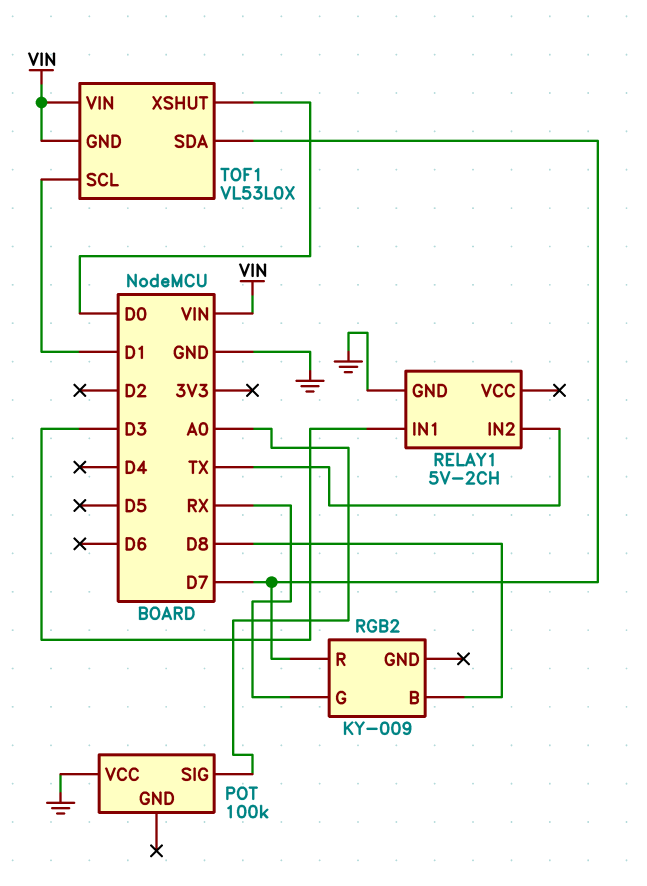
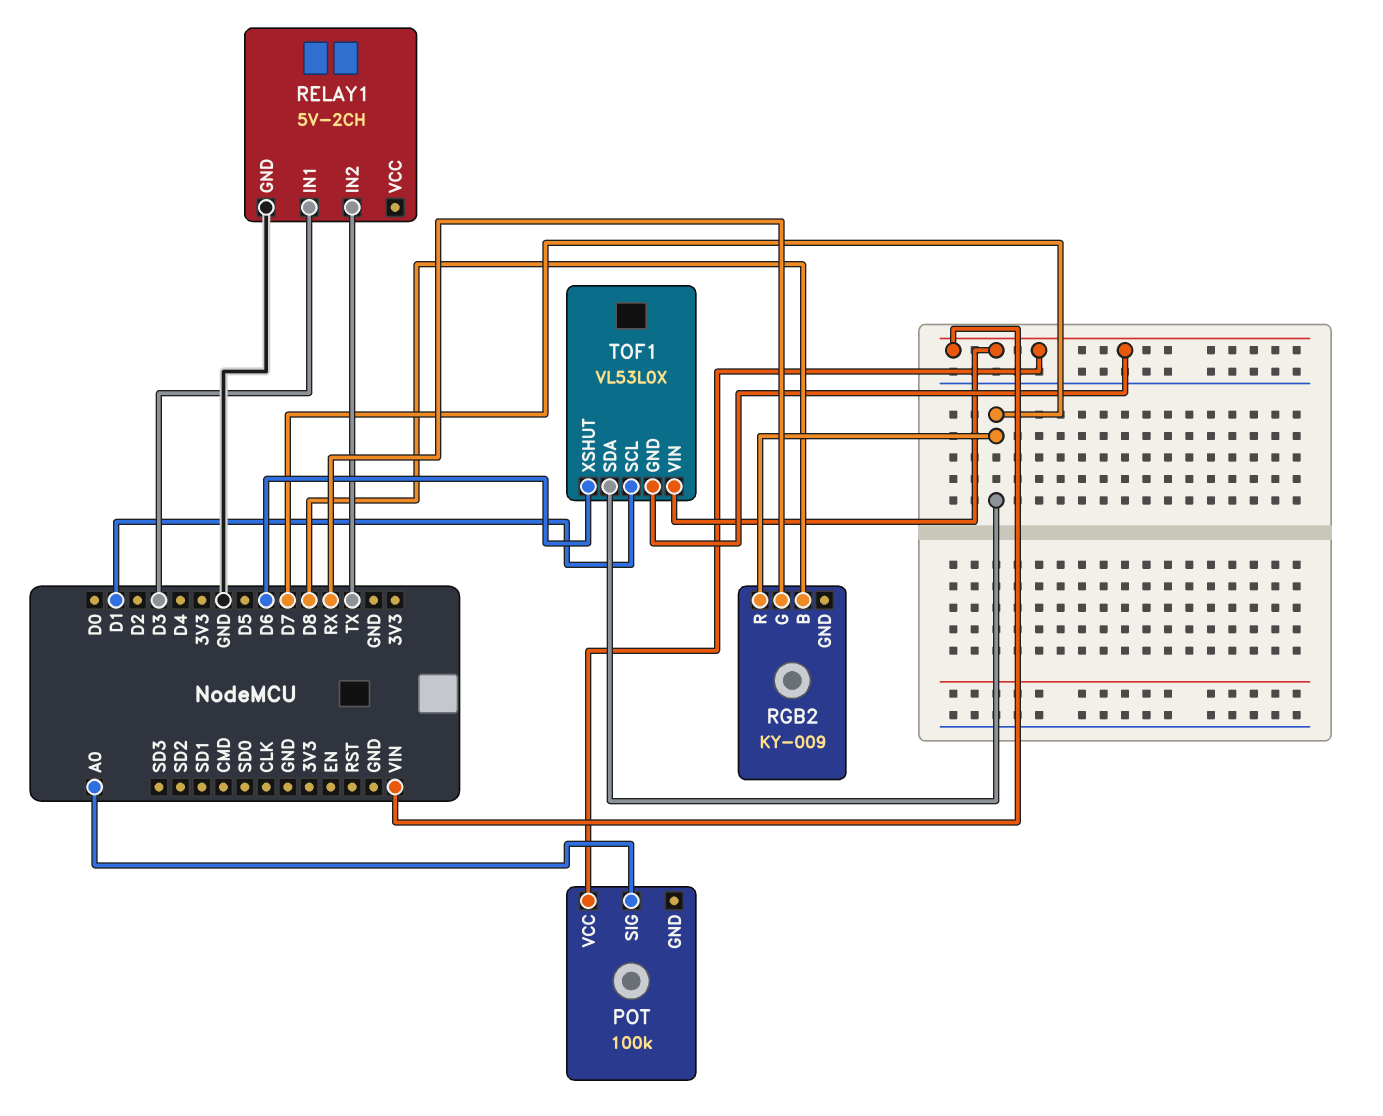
POT pin VCC: GND -> VIN
TOF1 pin XSHUT: D0 -> D6

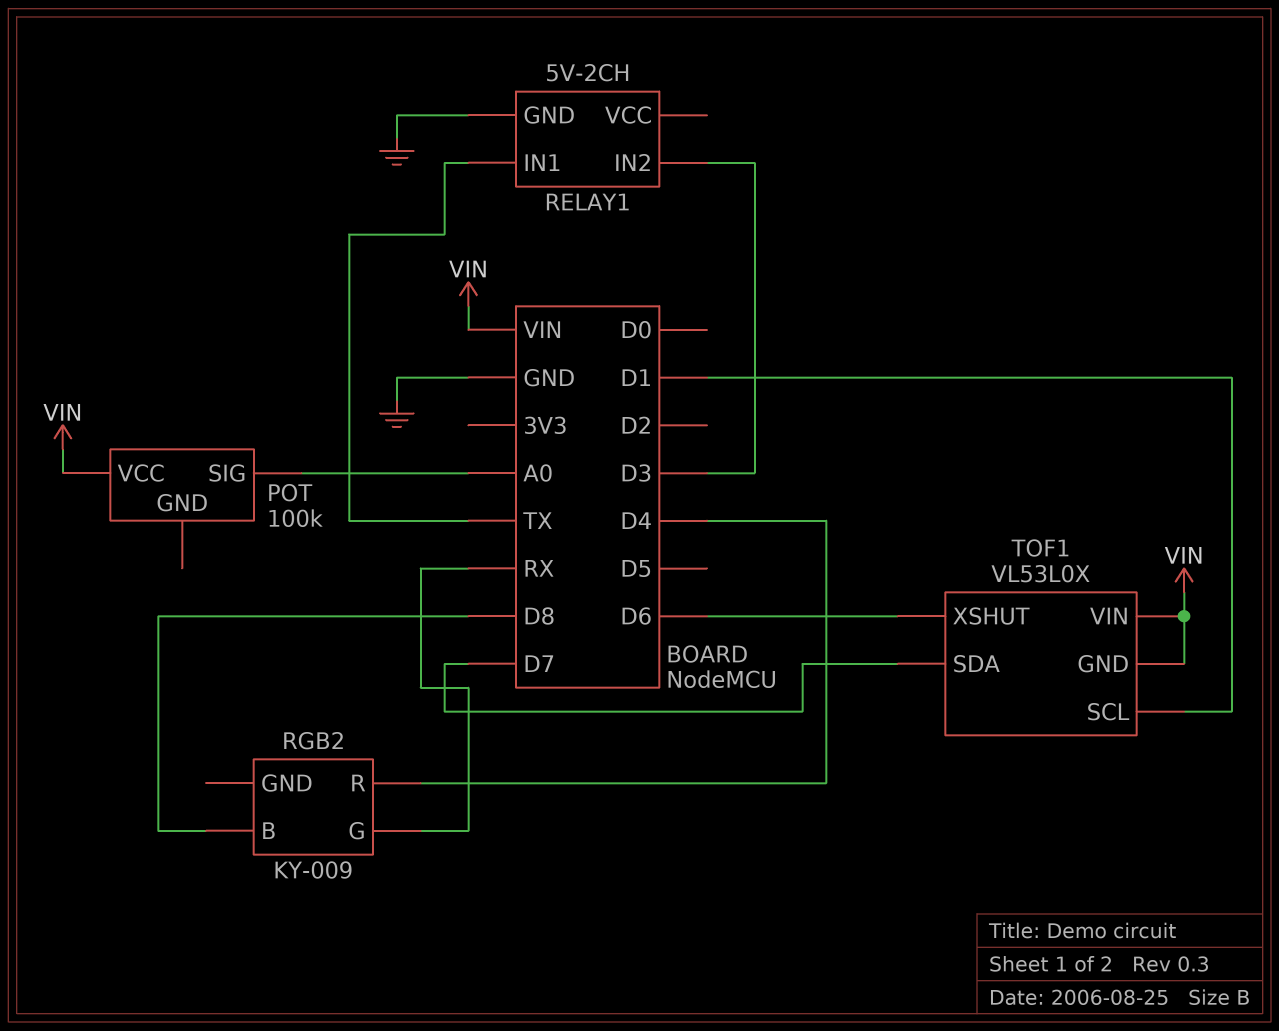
RELAY1 pin IN1: D3 -> TX
RELAY1 pin IN2: TX -> D3
RGB2 pin R: D7 -> D4

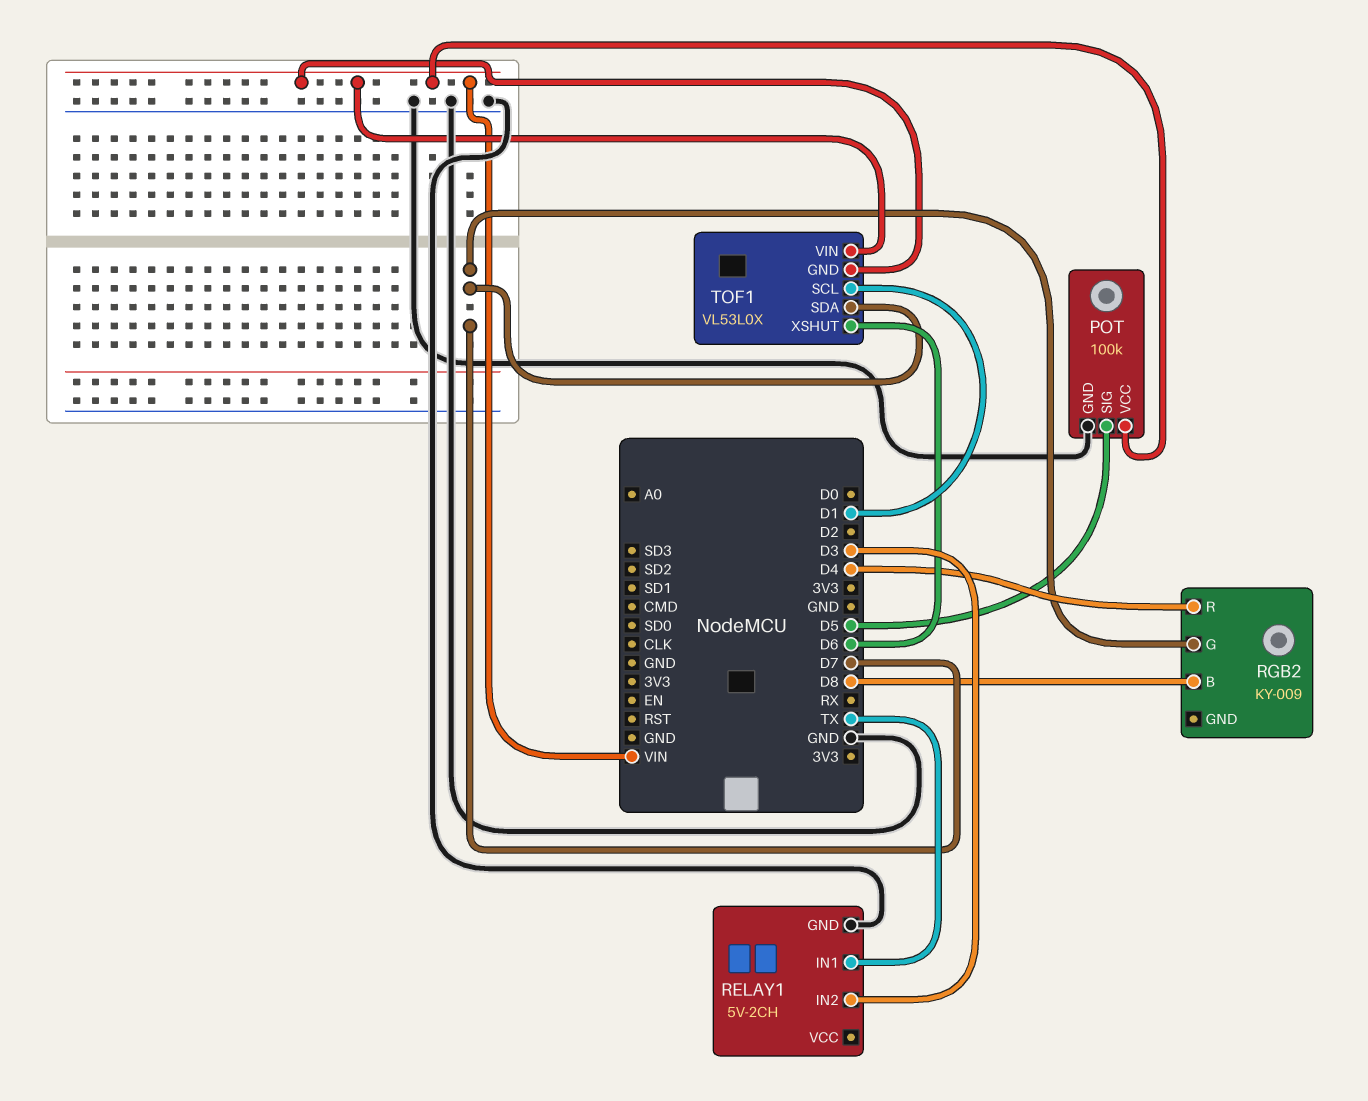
POT pin GND: none -> GND
POT pin SIG: A0 -> D5
RGB2 pin G: RX -> D7

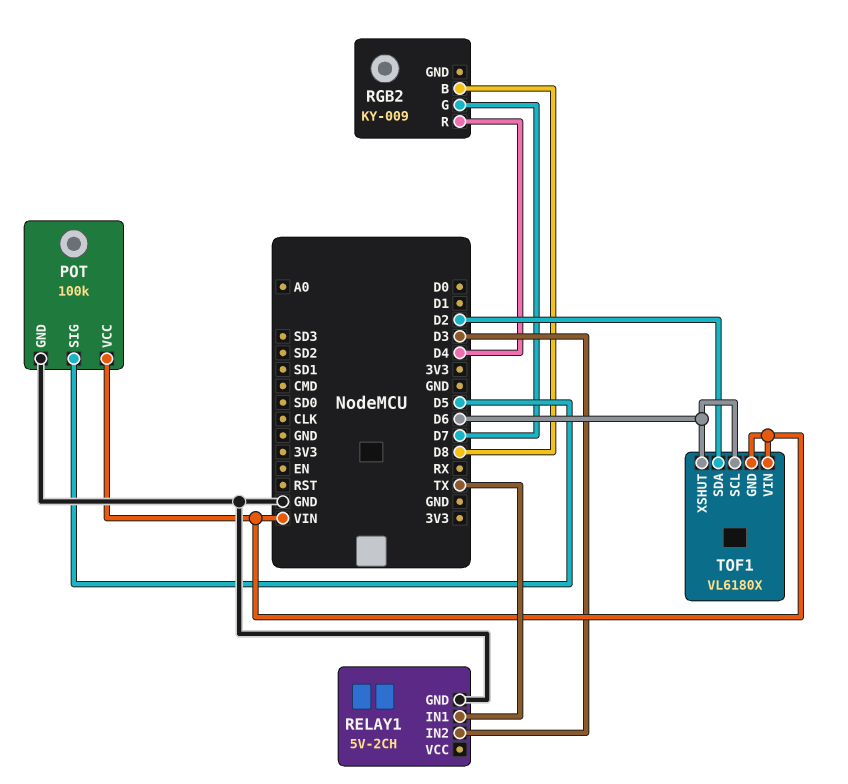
TOF1: VL53L0X -> VL6180X
TOF1 pin SCL: D1 -> D6
TOF1 pin SDA: D7 -> D2

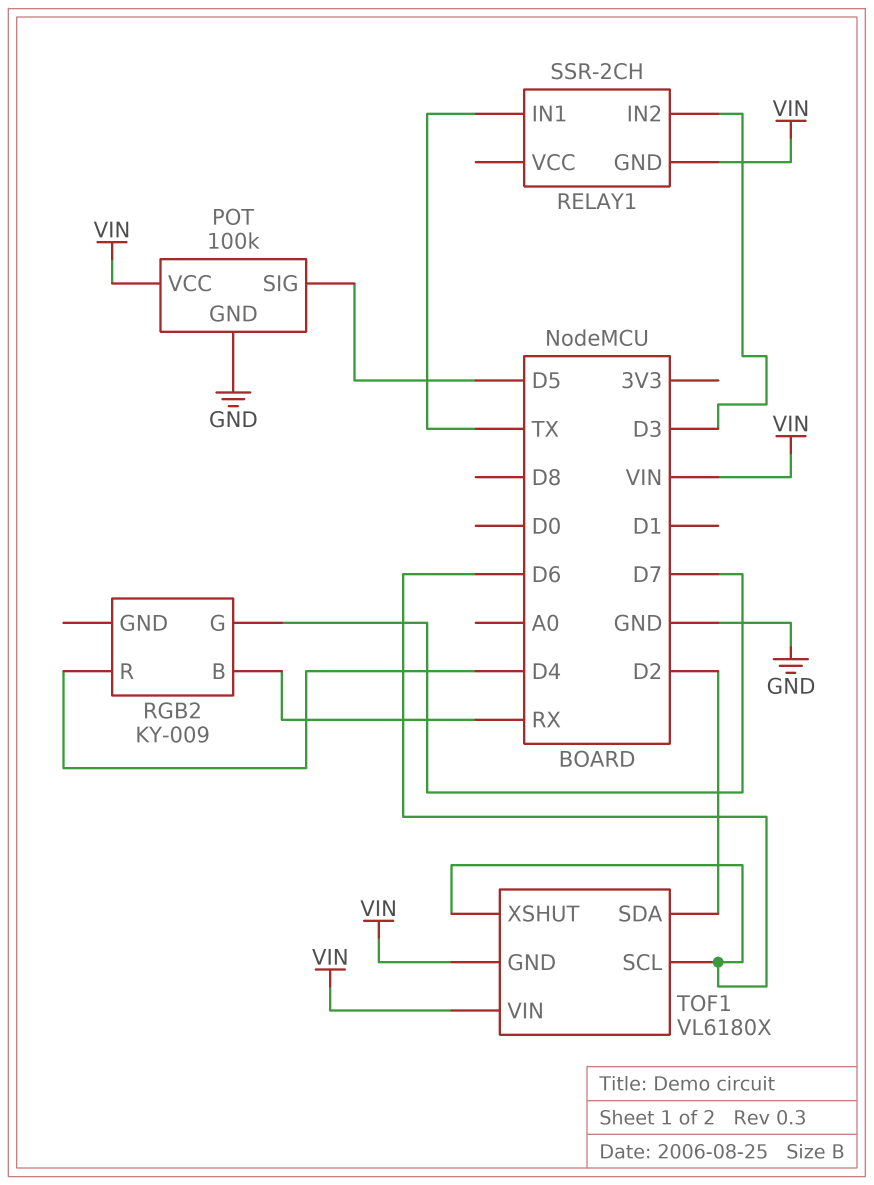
RELAY1: 5V-2CH -> SSR-2CH
RELAY1 pin GND: GND -> VIN
RGB2 pin B: D8 -> RX

